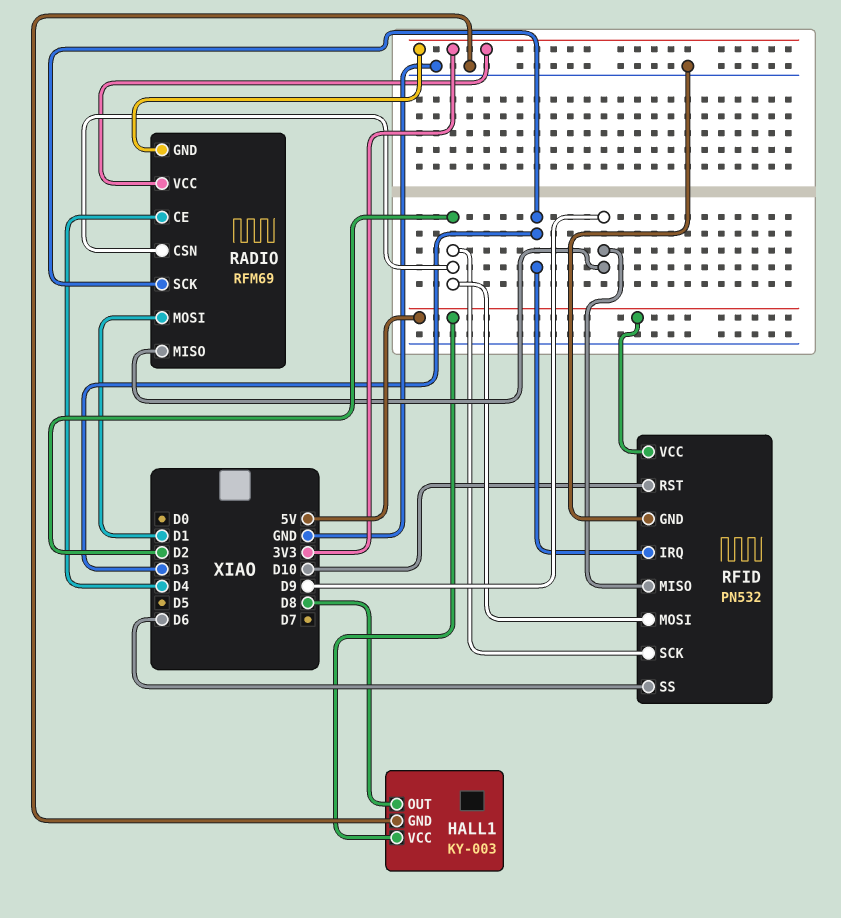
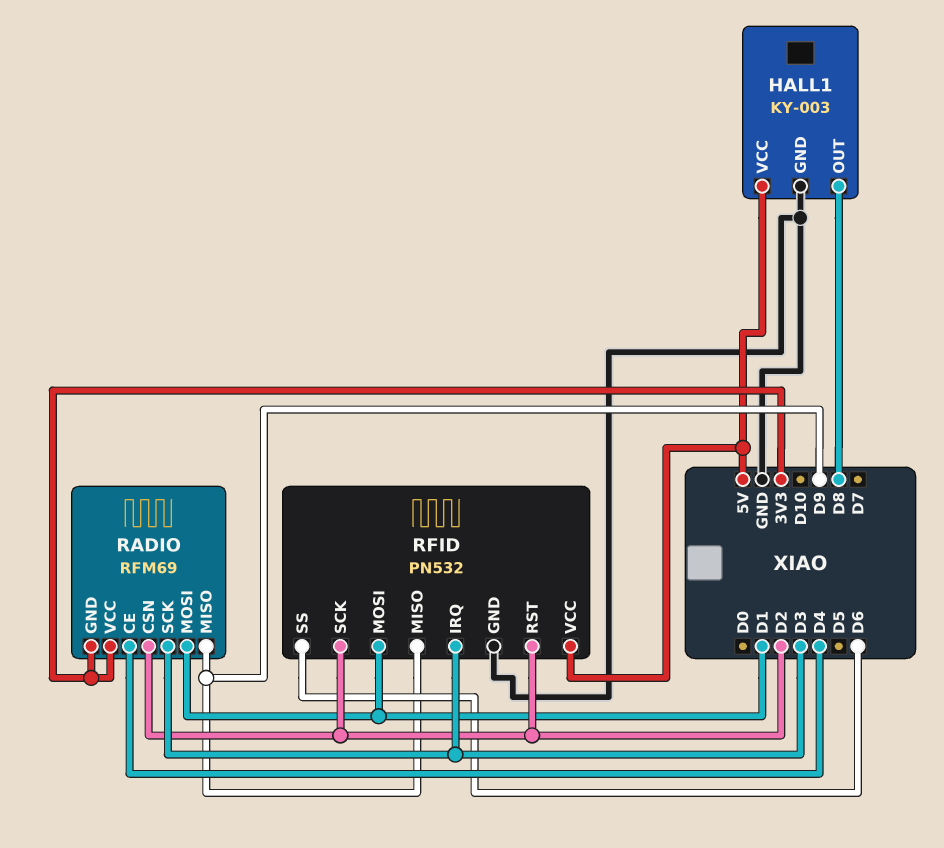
RFID pin MOSI: D2 -> D1
RFID pin RST: D10 -> D2

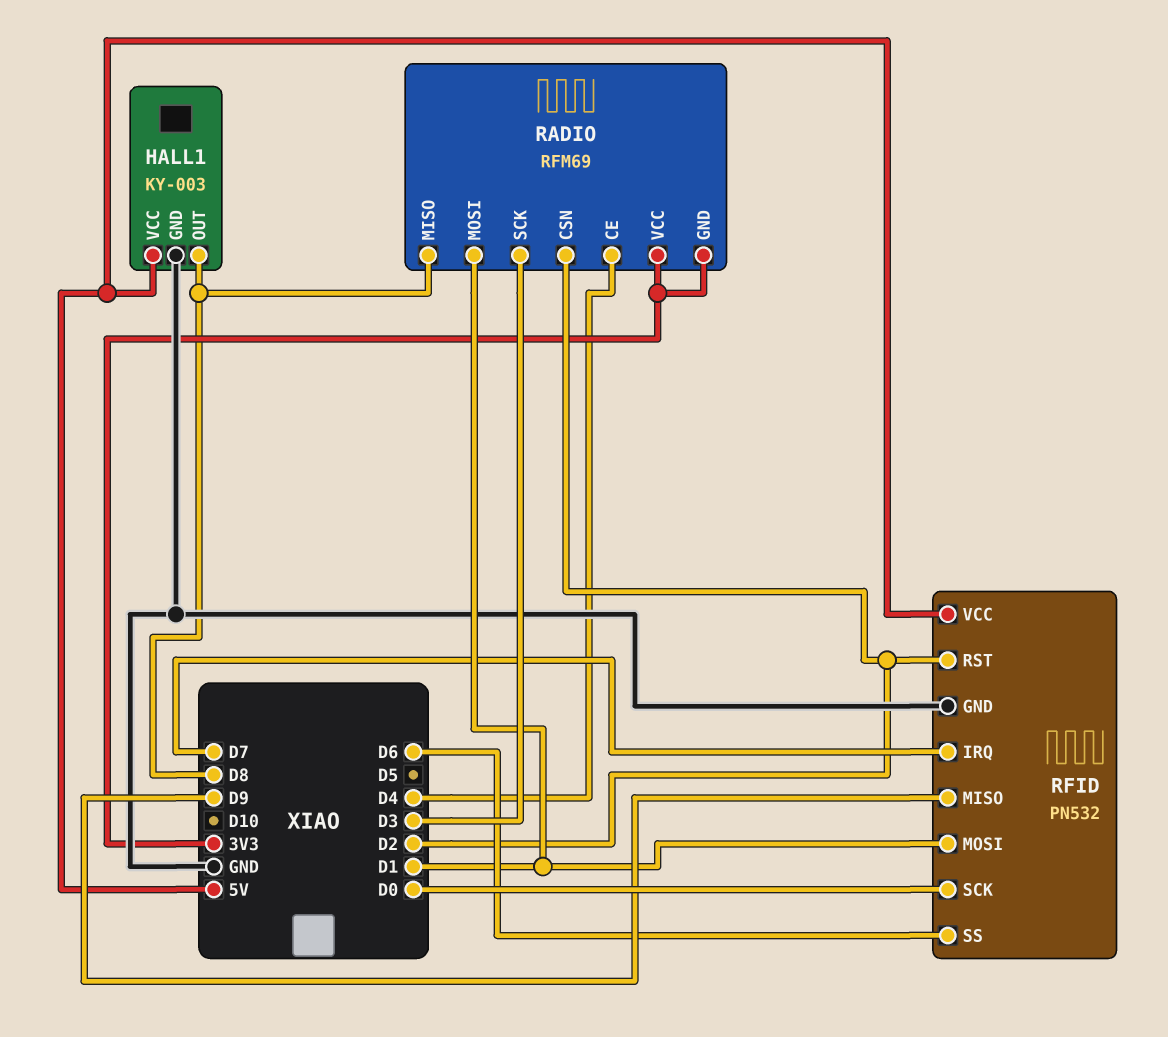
RADIO pin MISO: D9 -> D8
RFID pin IRQ: D3 -> D7
RFID pin SCK: D2 -> D0

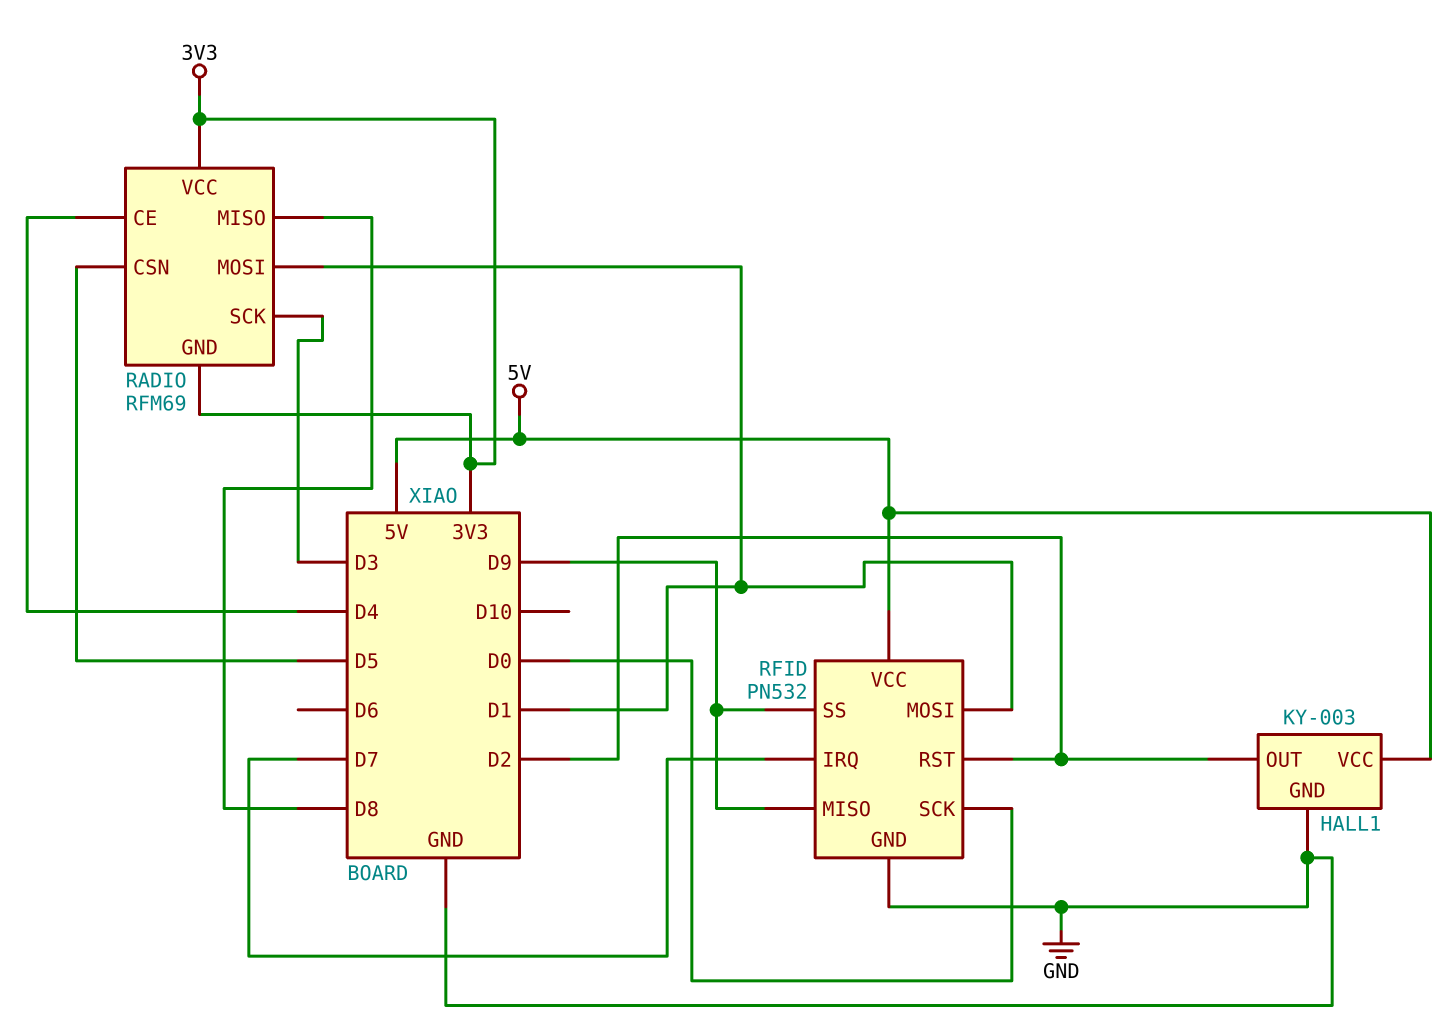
HALL1 pin OUT: D8 -> D2
RADIO pin CSN: D2 -> D5
RFID pin SS: D6 -> D9

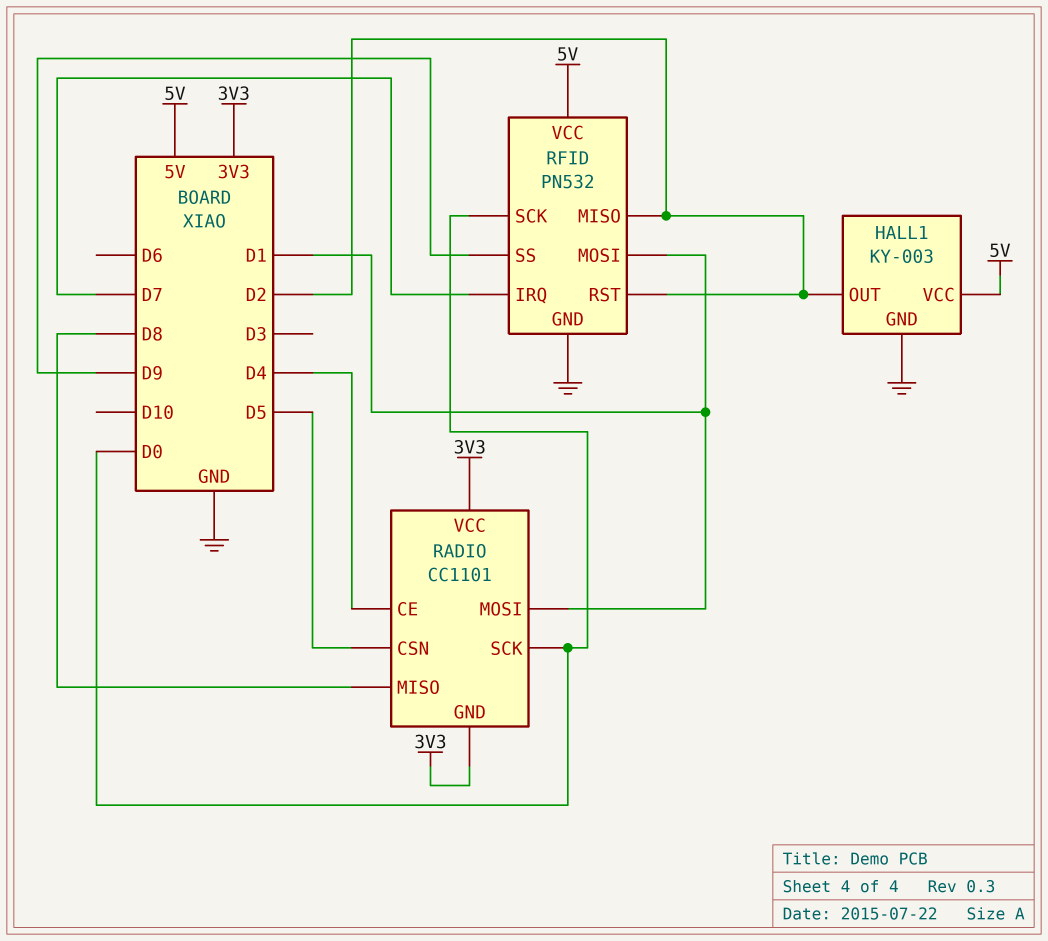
RADIO: RFM69 -> CC1101
RADIO pin SCK: D3 -> D0
RFID pin MISO: D9 -> D2

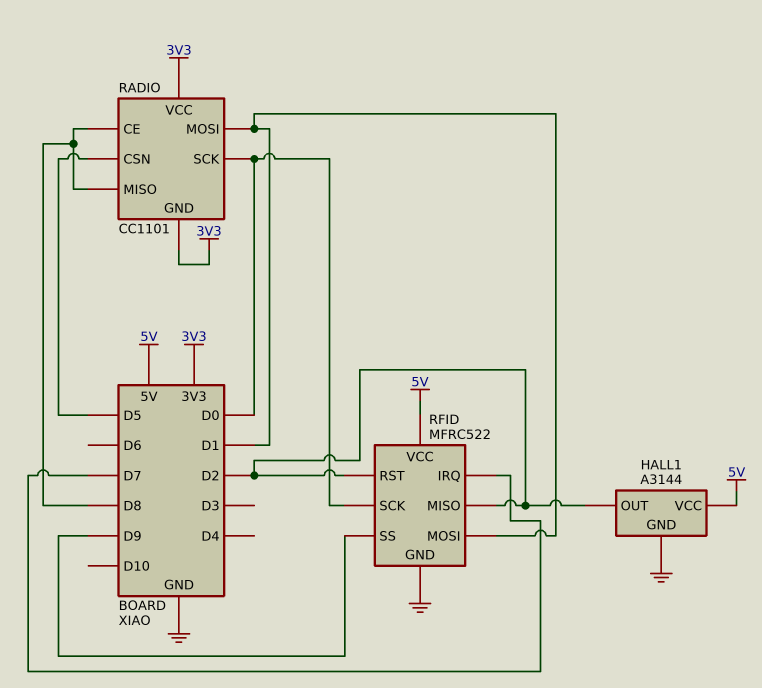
HALL1: KY-003 -> A3144
RADIO pin CE: D4 -> D8
RFID: PN532 -> MFRC522

